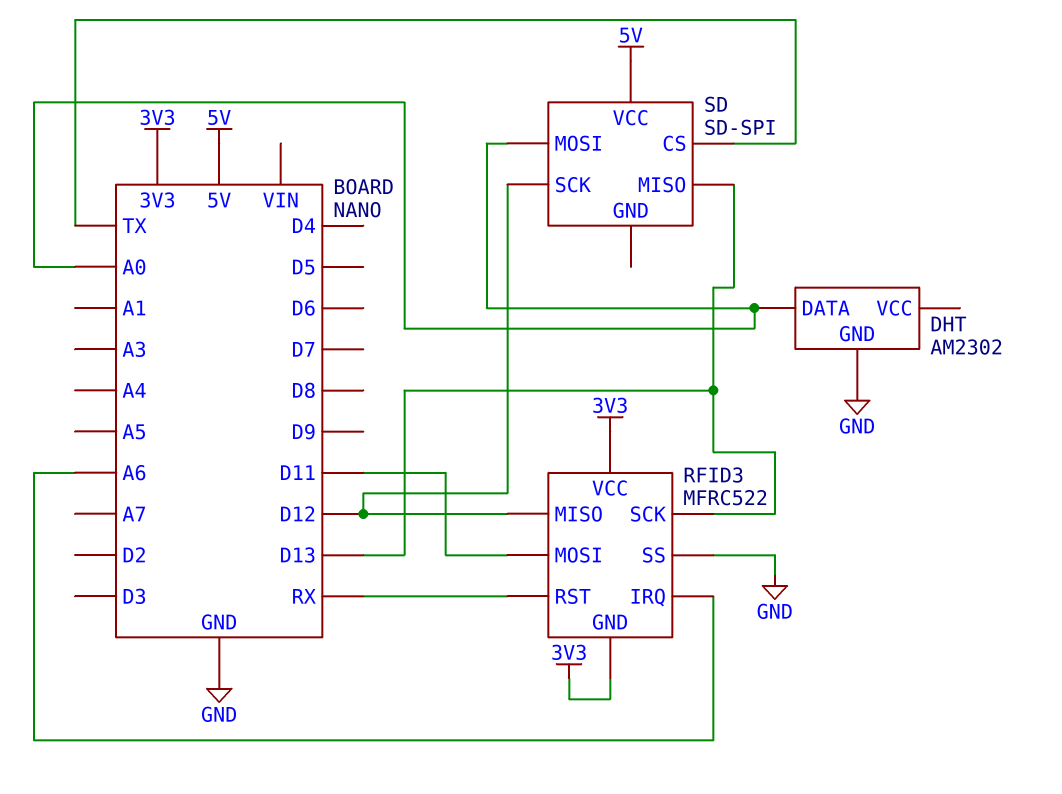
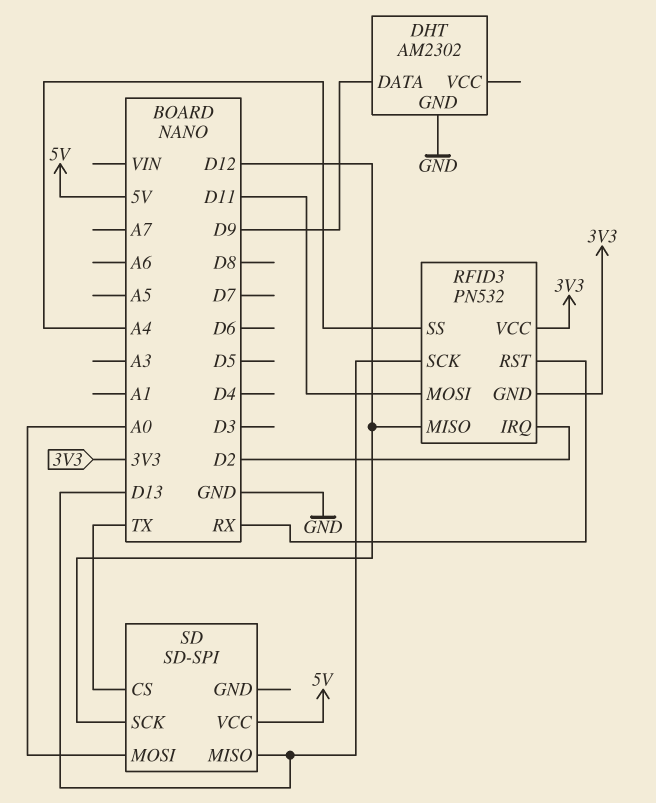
DHT pin DATA: A0 -> D9
RFID3: MFRC522 -> PN532
RFID3 pin IRQ: A6 -> D2
RFID3 pin SS: GND -> A4

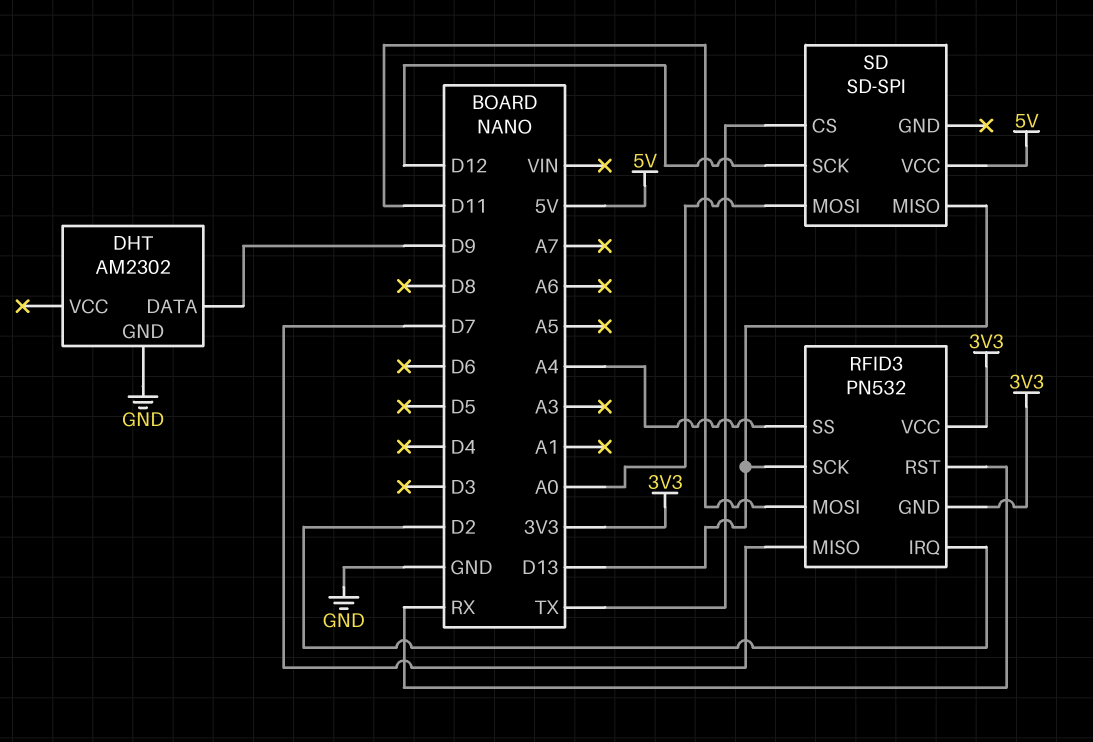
RFID3 pin MISO: D12 -> D7

